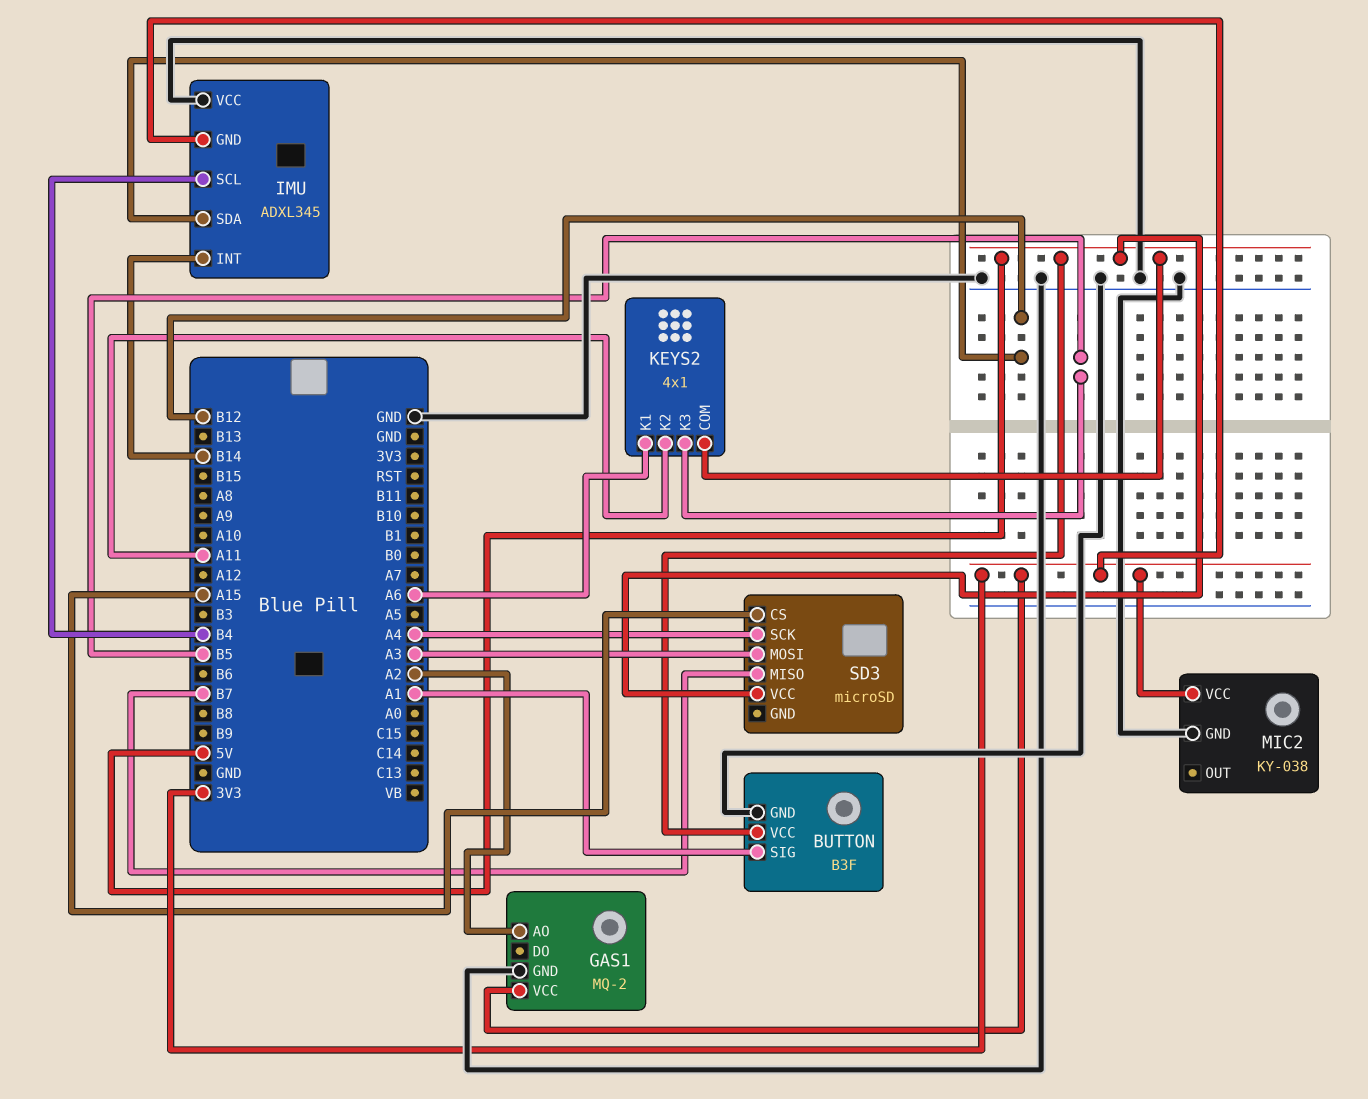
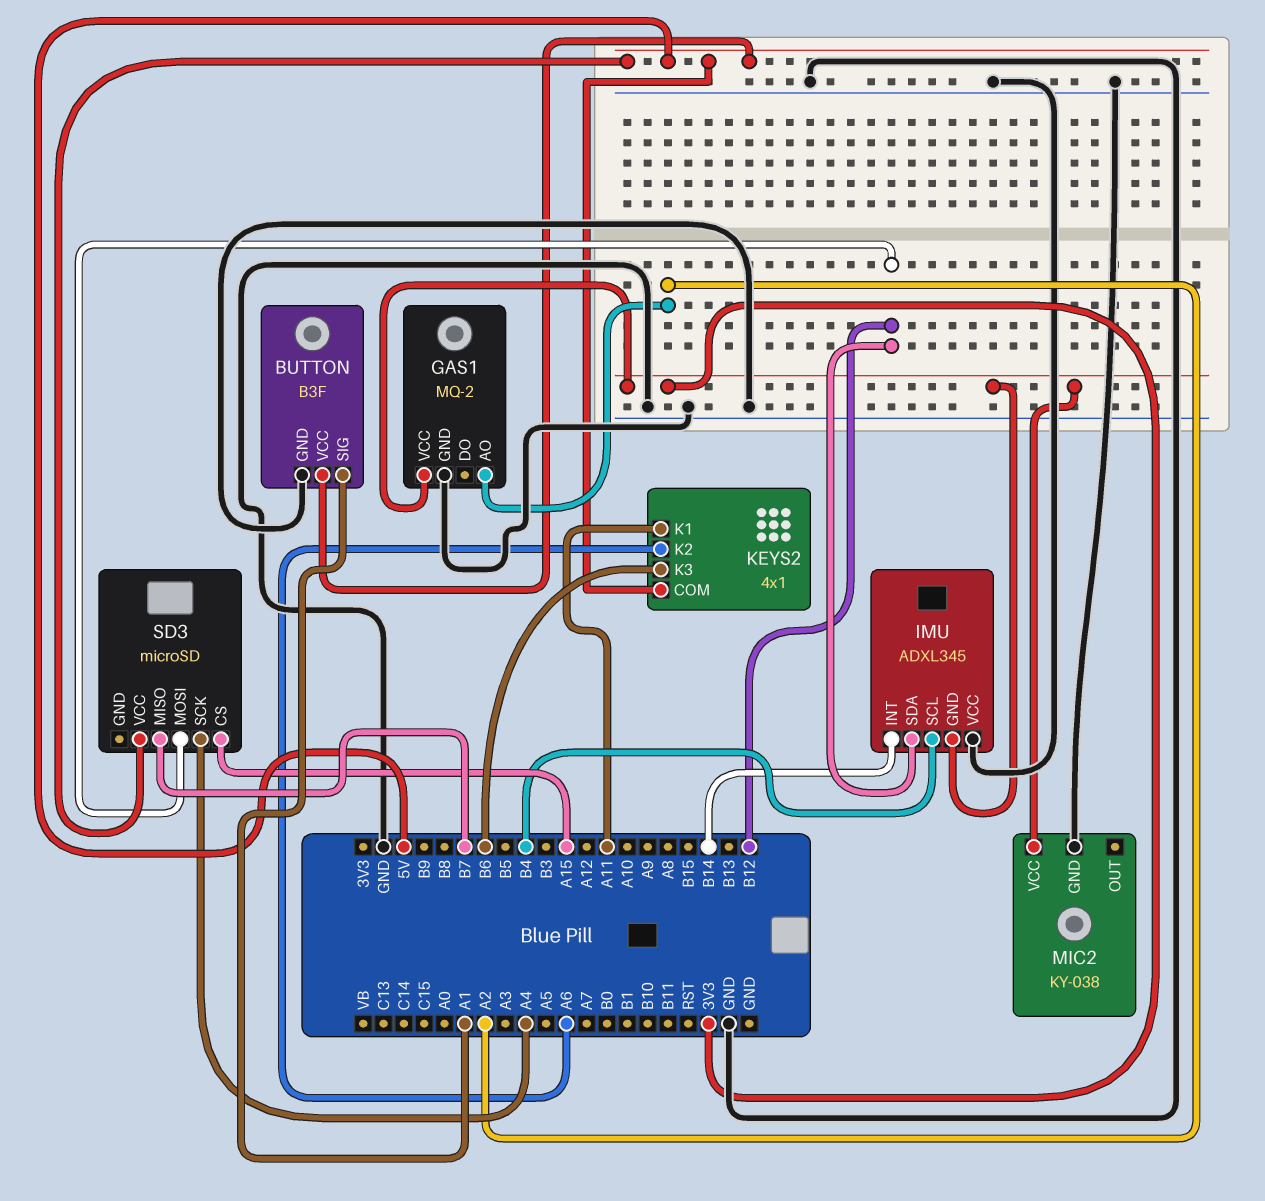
KEYS2 pin K1: A6 -> A11
KEYS2 pin K2: A11 -> A6
KEYS2 pin K3: B5 -> B6
SD3 pin MOSI: A3 -> B12

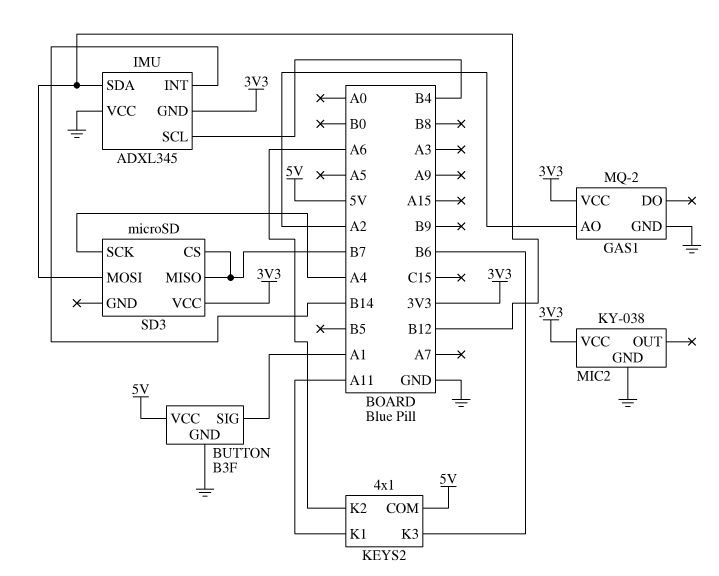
SD3 pin CS: A15 -> B7
SD3 pin VCC: 5V -> 3V3

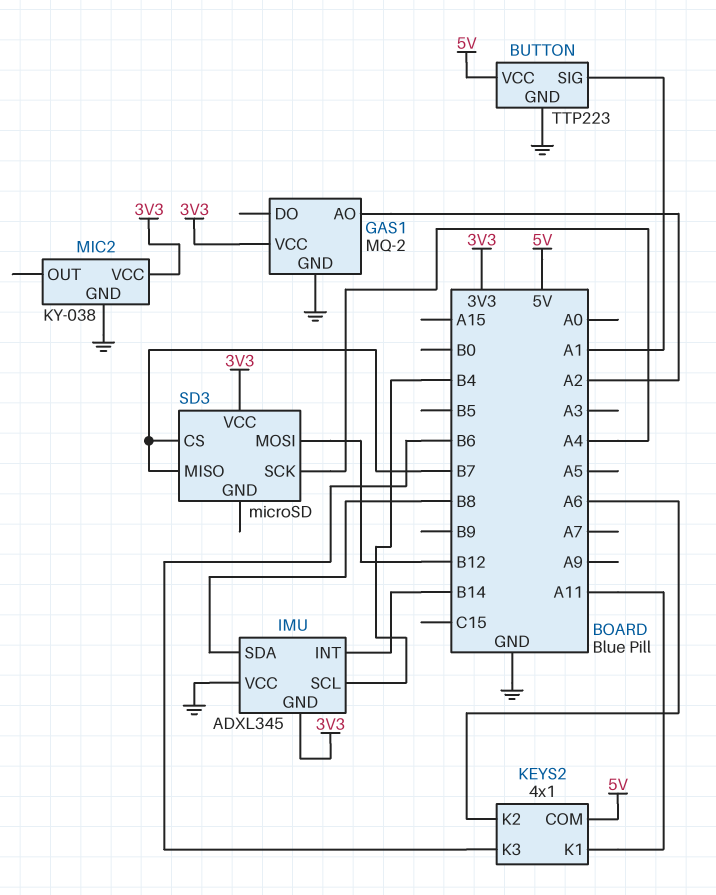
BUTTON: B3F -> TTP223
IMU pin SDA: B12 -> B8

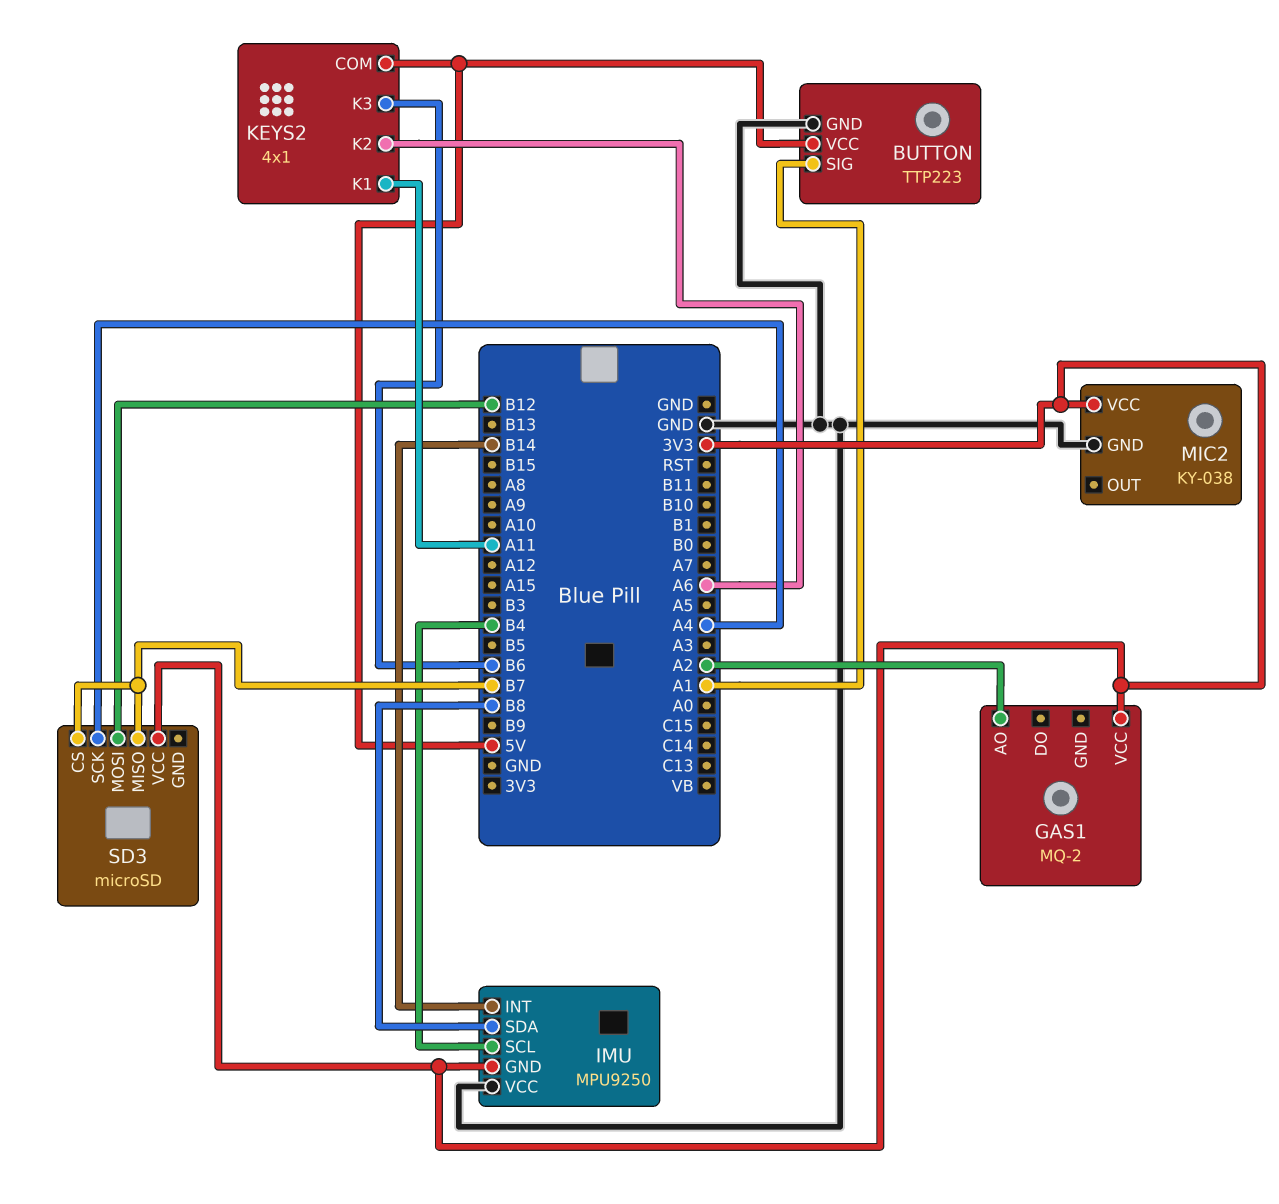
GAS1 pin GND: GND -> none
IMU: ADXL345 -> MPU9250

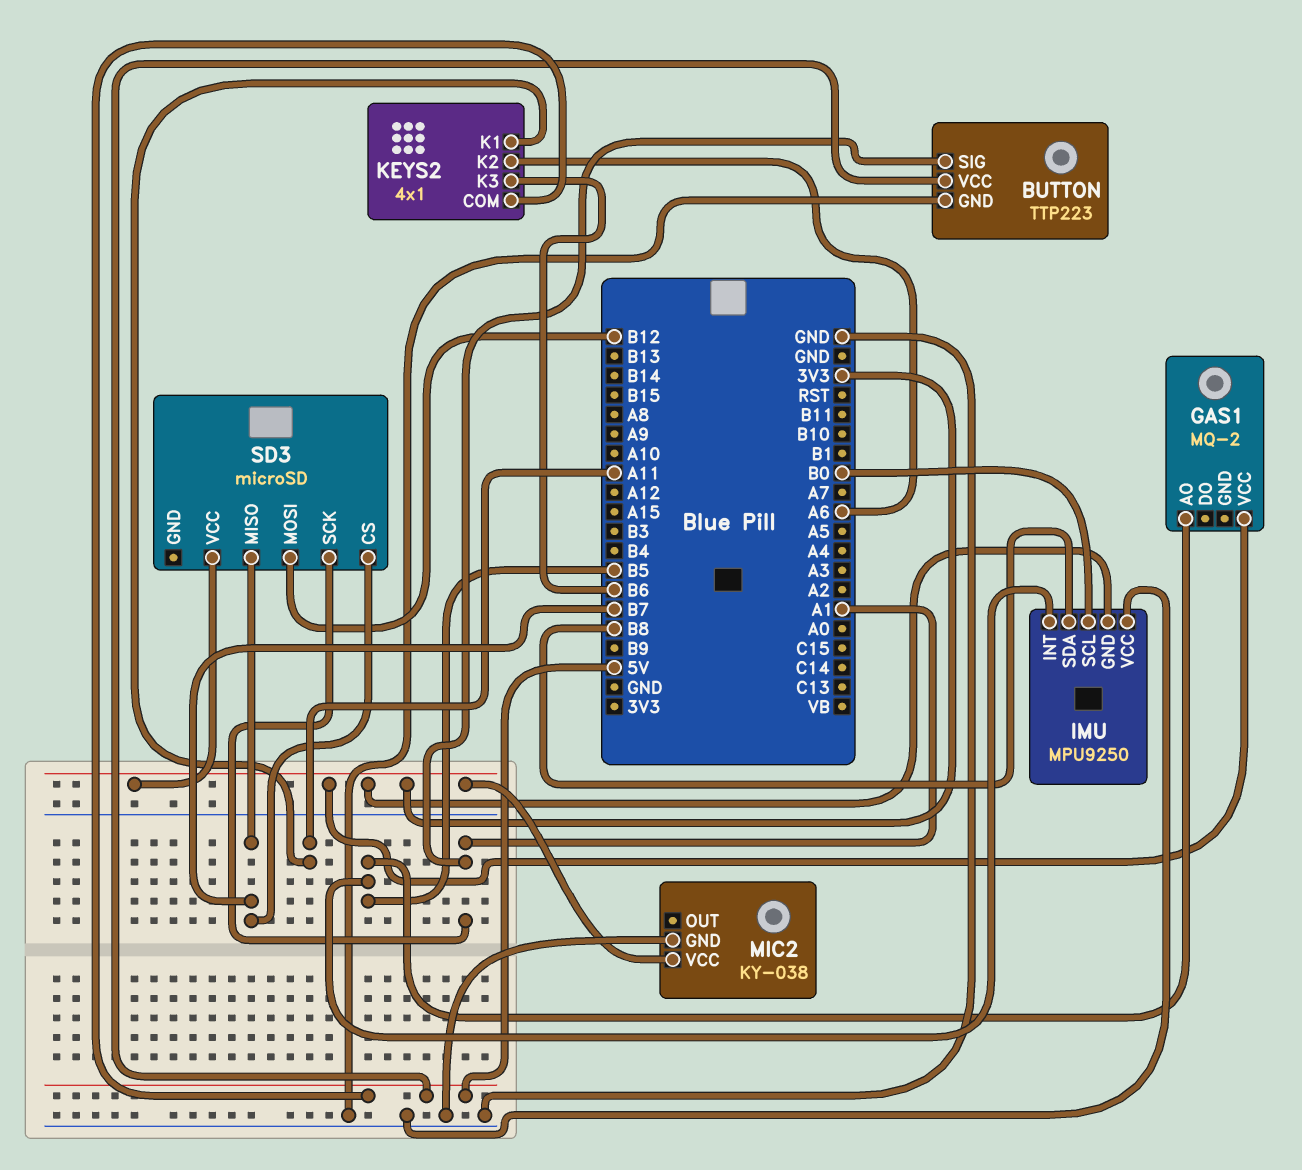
GAS1 pin AO: A2 -> B5
IMU pin INT: B14 -> B5
IMU pin SCL: B4 -> B0
SD3 pin SCK: A4 -> A1

